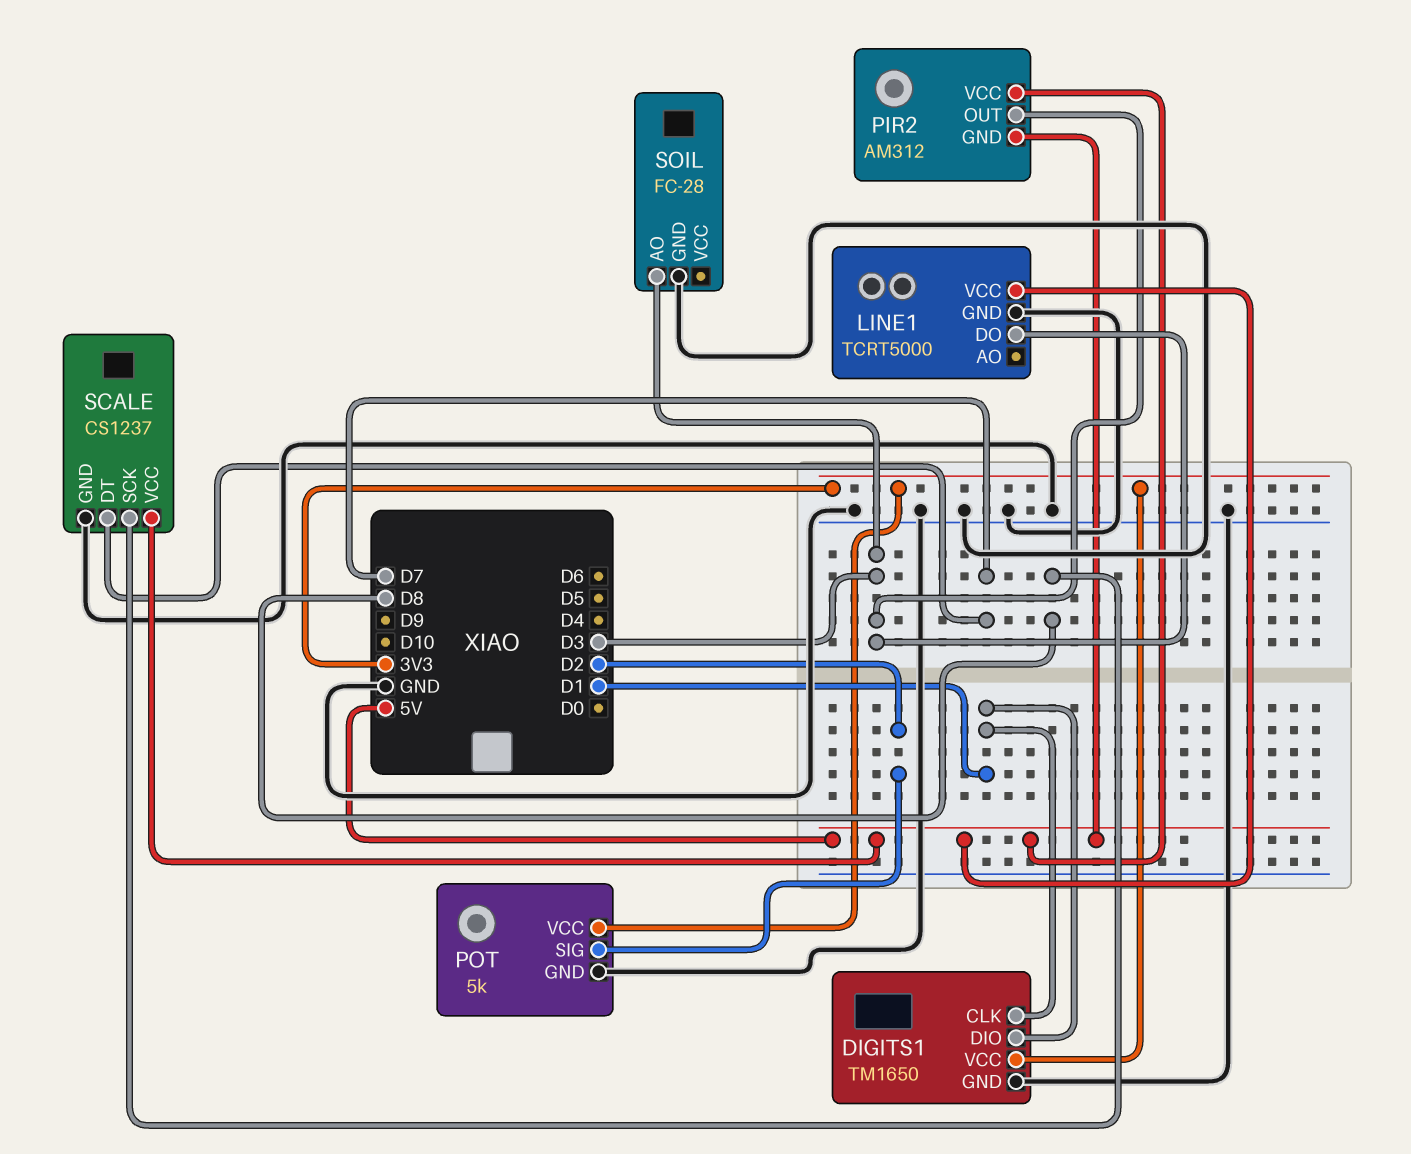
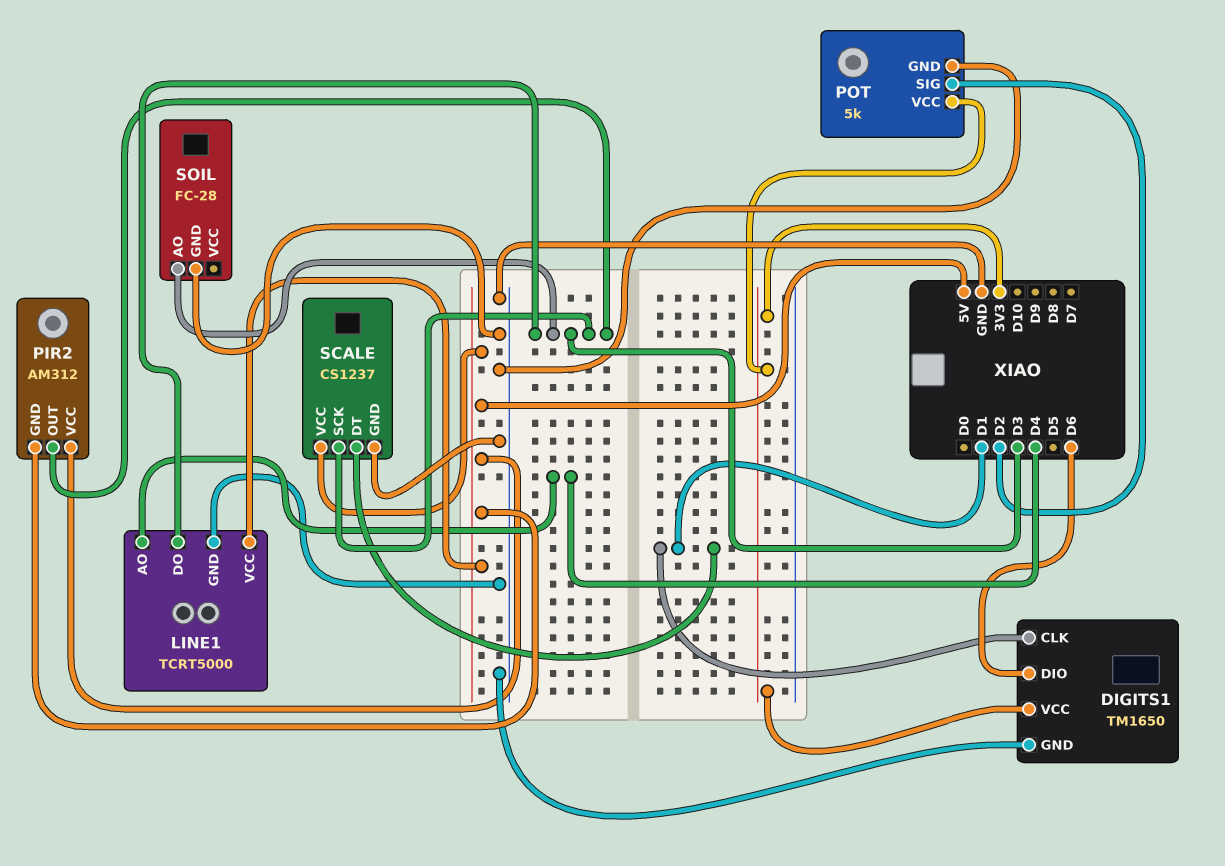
DIGITS1 pin DIO: D1 -> D6
LINE1 pin AO: none -> D4
SCALE pin DT: D7 -> D1
SCALE pin SCK: D8 -> D3

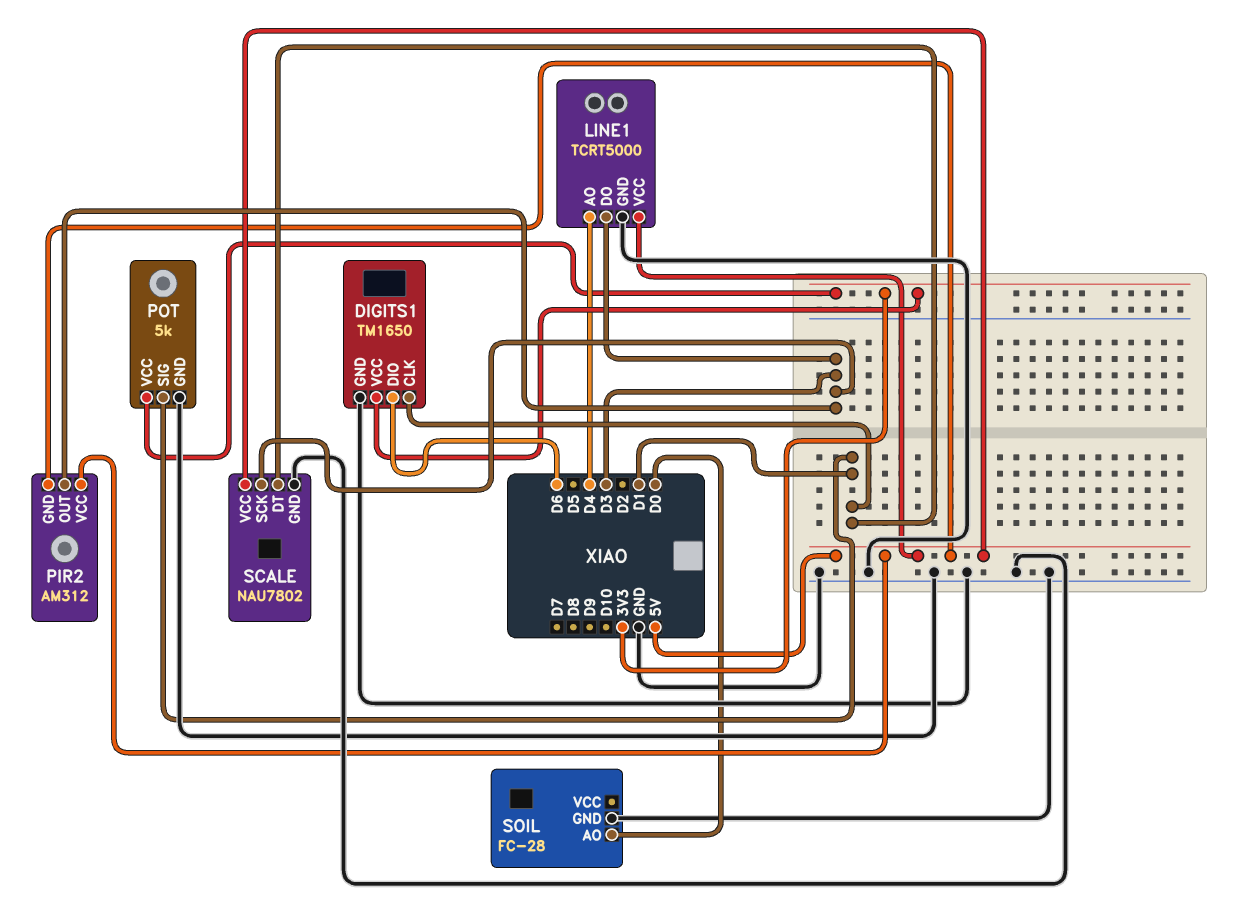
POT pin SIG: D2 -> D1
SCALE: CS1237 -> NAU7802
SOIL pin AO: D3 -> D0

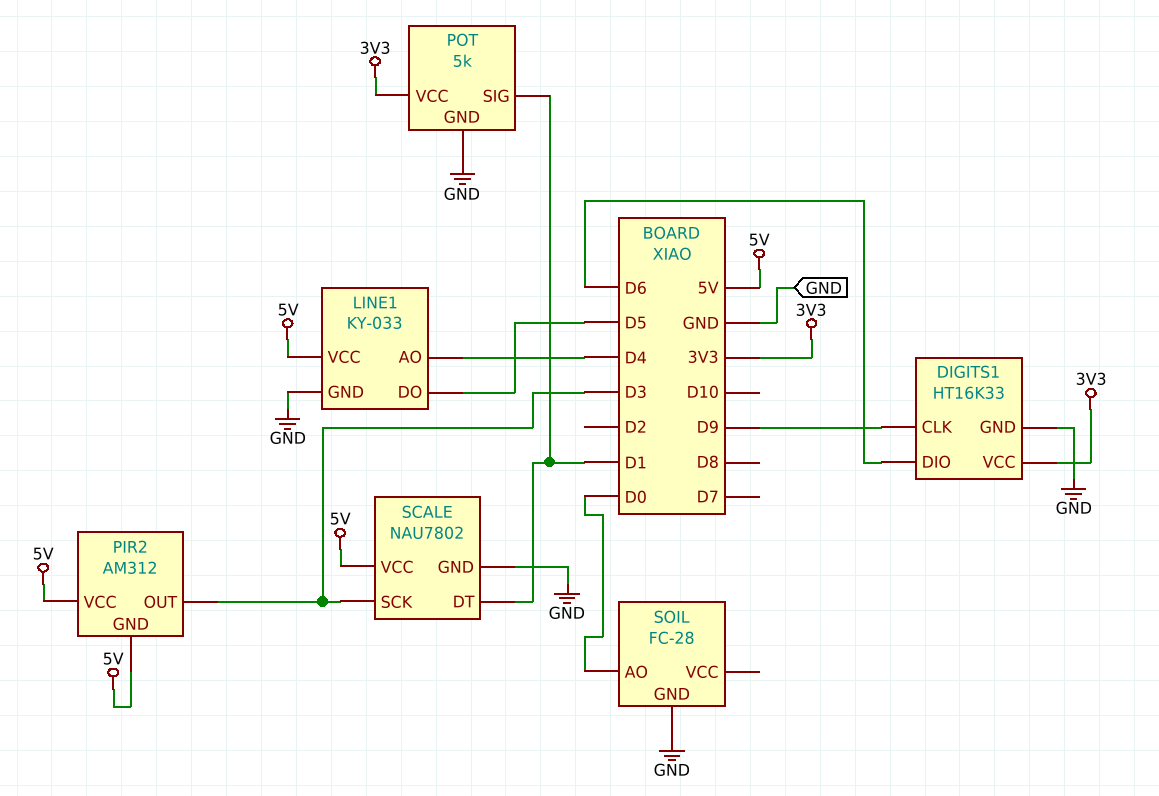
DIGITS1: TM1650 -> HT16K33
DIGITS1 pin CLK: D1 -> D9
LINE1: TCRT5000 -> KY-033
LINE1 pin DO: D3 -> D5

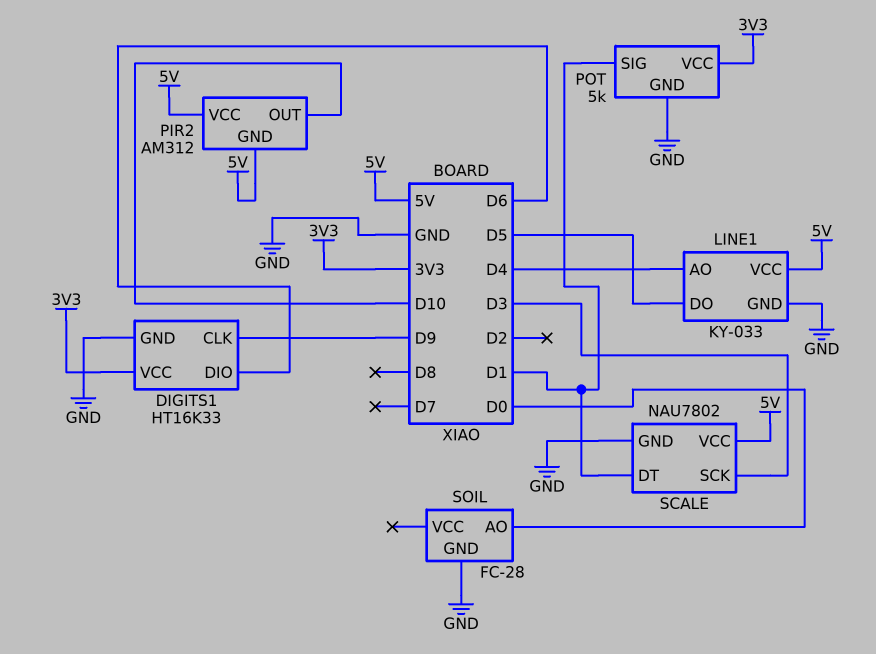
PIR2 pin OUT: D3 -> D10

